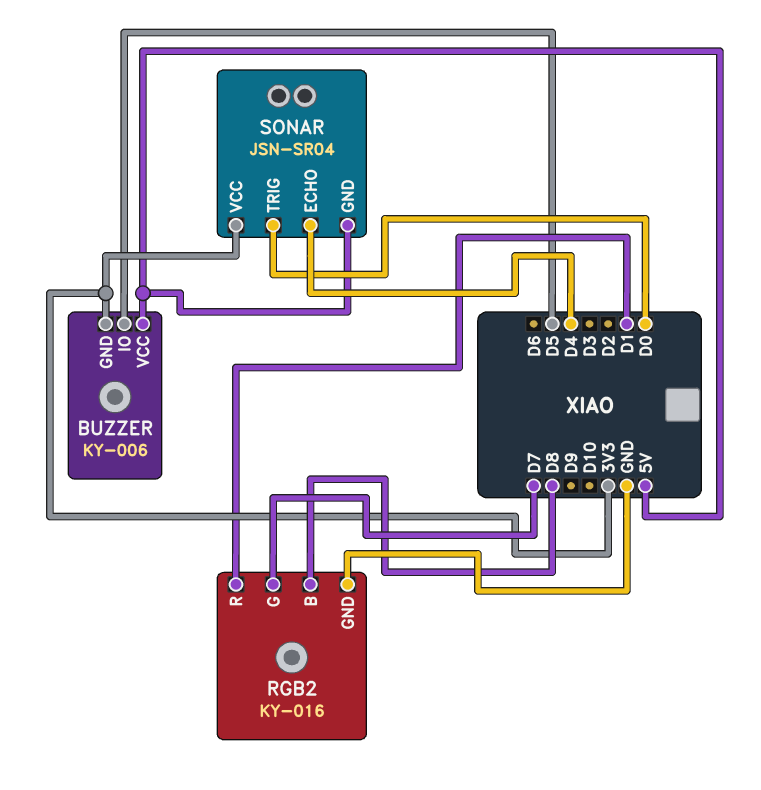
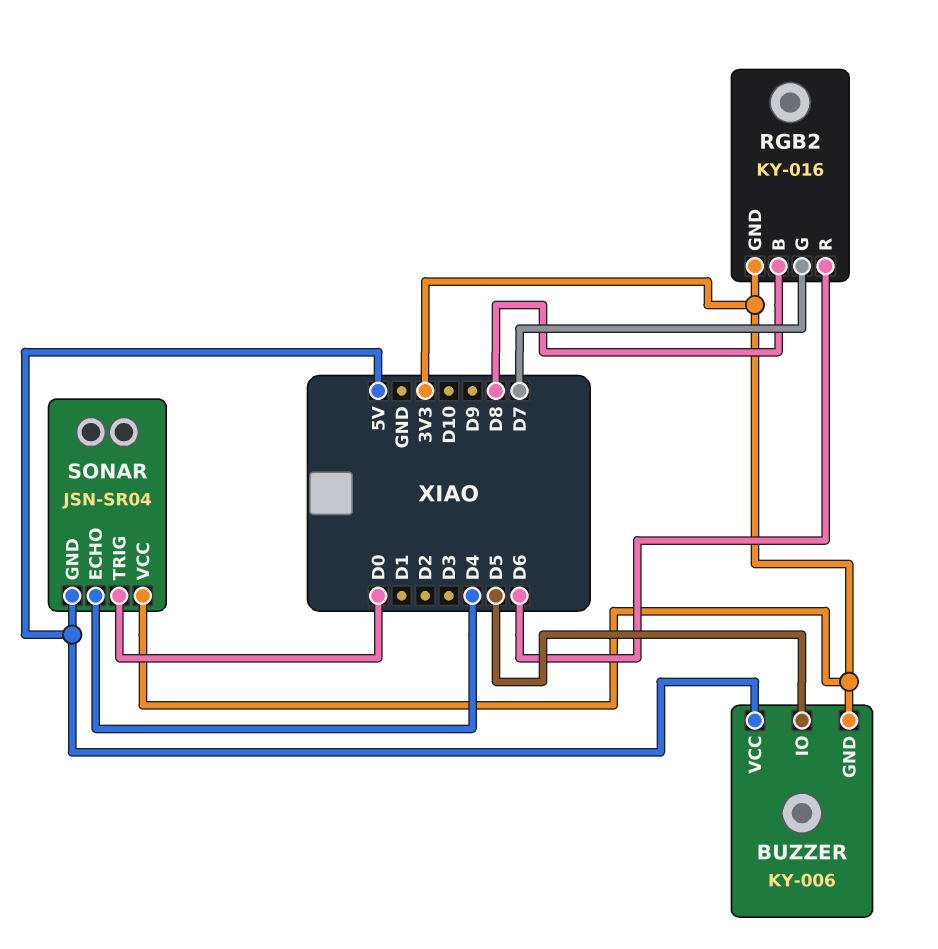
RGB2 pin GND: GND -> 3V3
RGB2 pin R: D1 -> D6

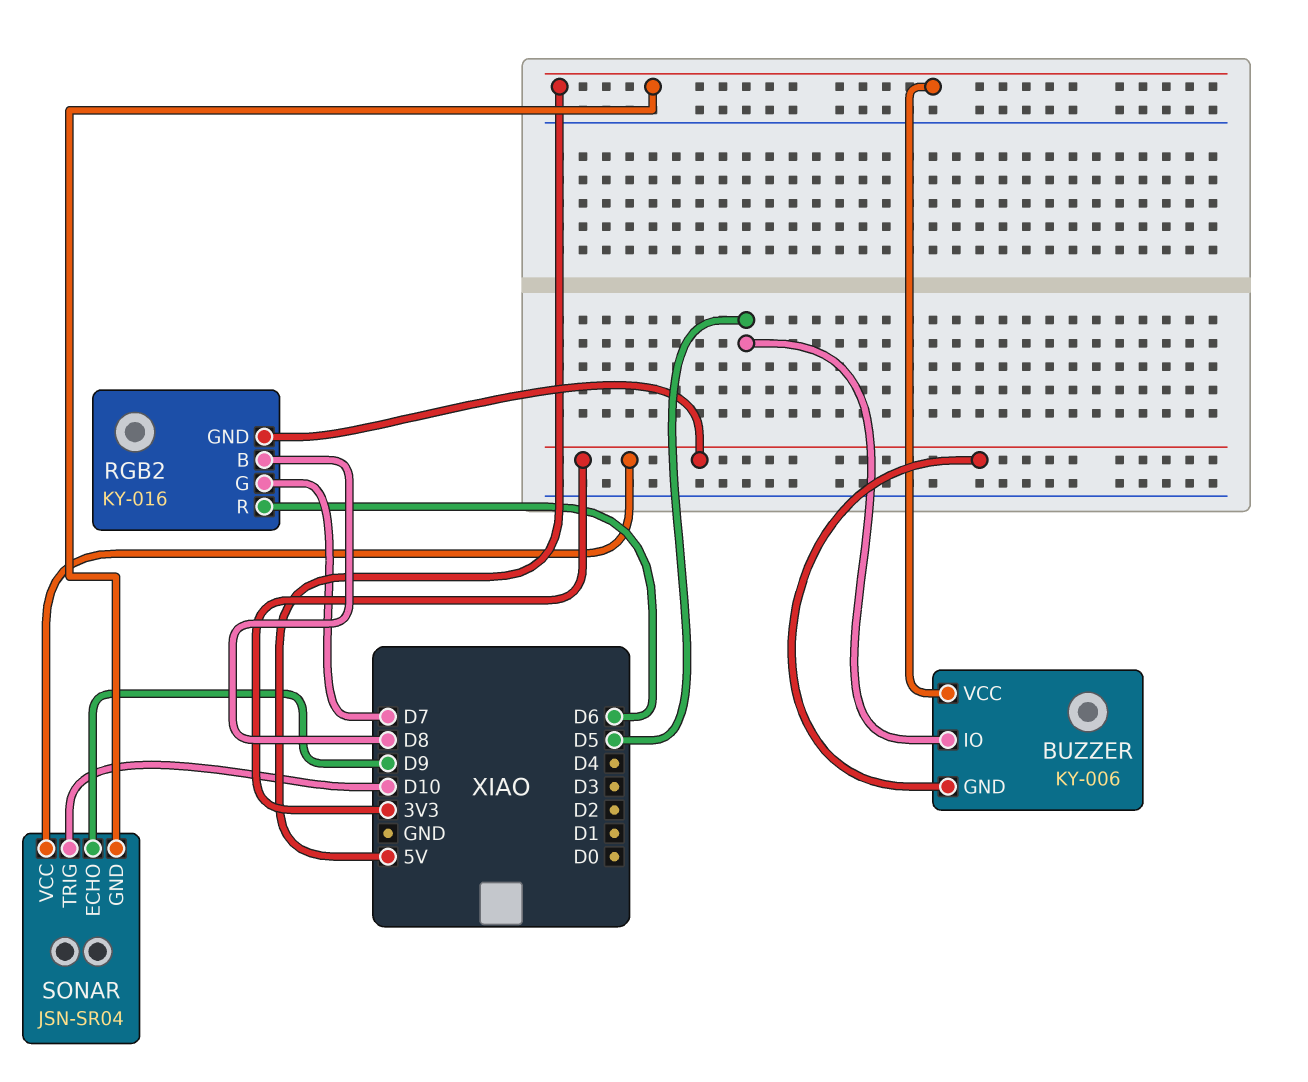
SONAR pin ECHO: D4 -> D9
SONAR pin TRIG: D0 -> D10

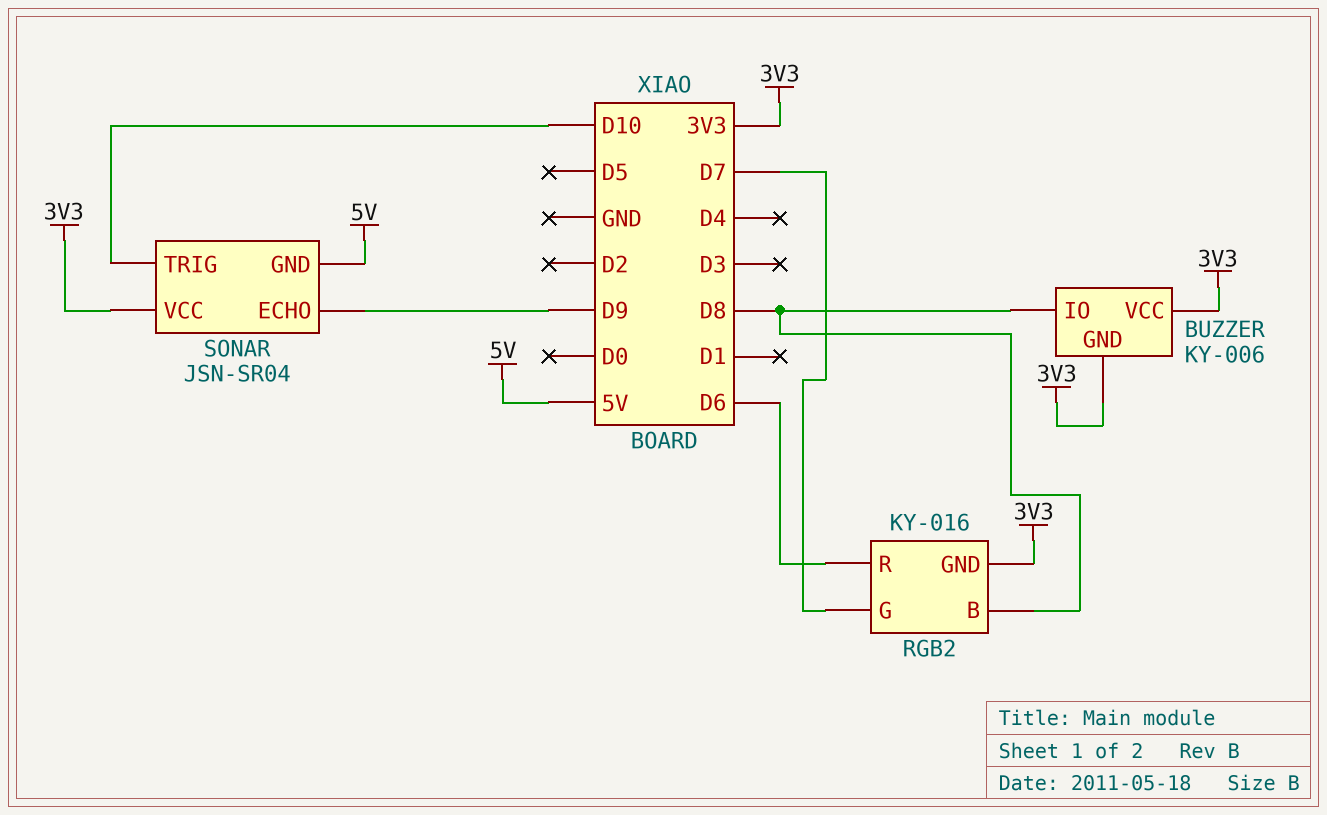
BUZZER pin IO: D5 -> D8
BUZZER pin VCC: 5V -> 3V3

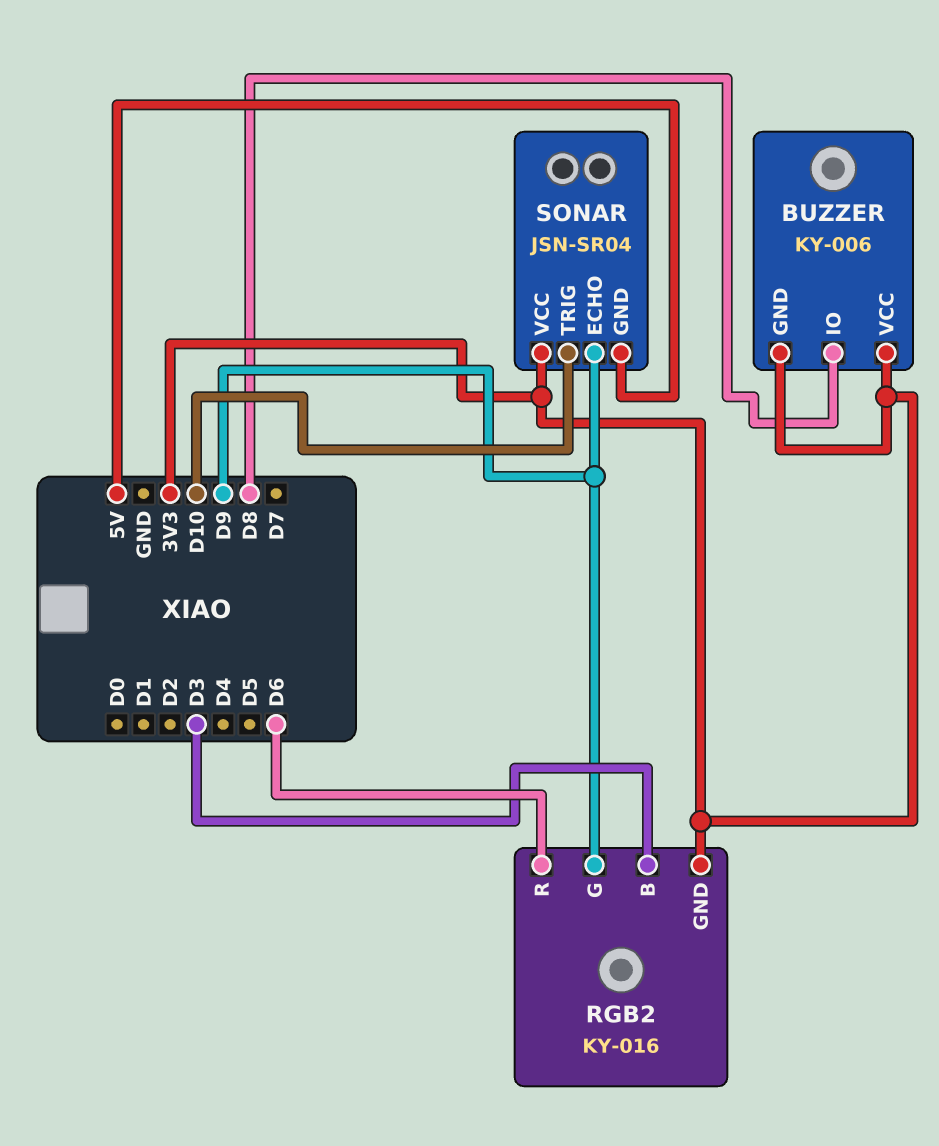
RGB2 pin B: D8 -> D3
RGB2 pin G: D7 -> D9

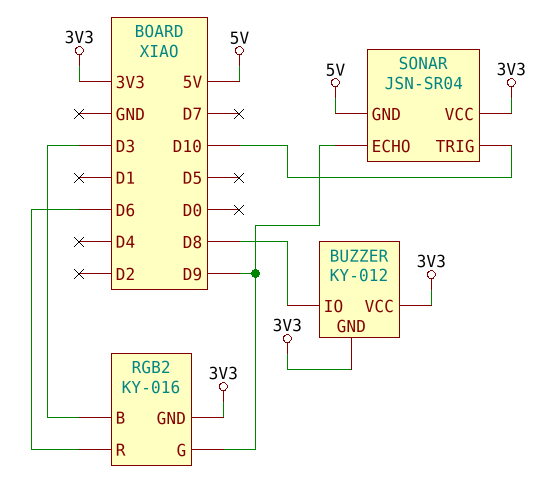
BUZZER: KY-006 -> KY-012

